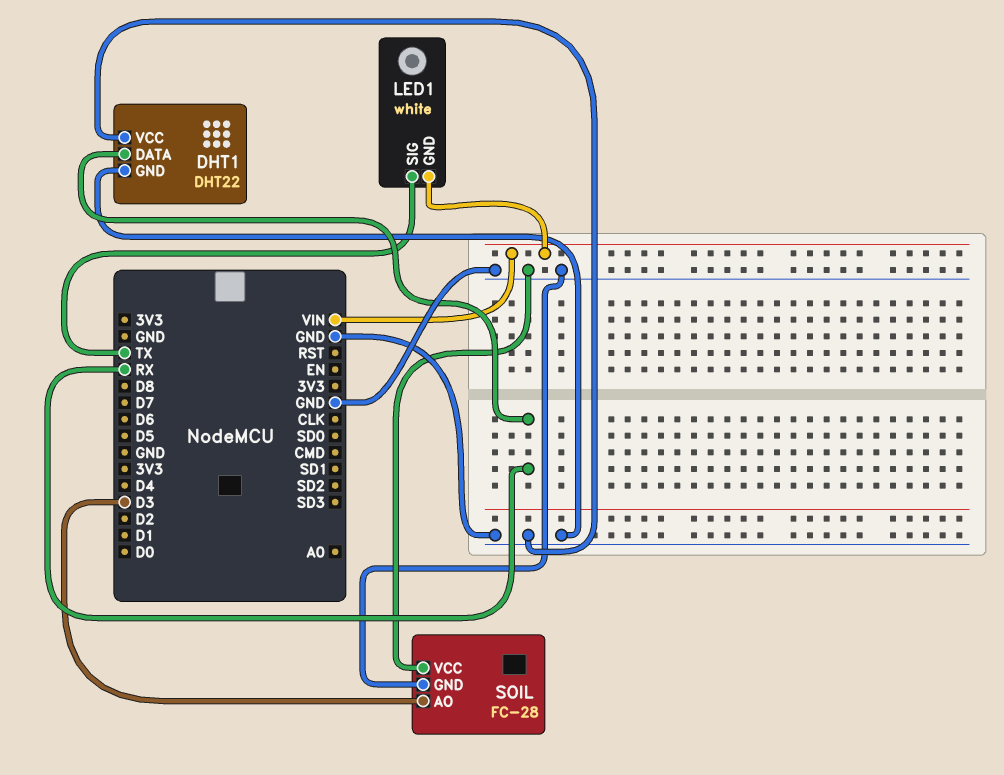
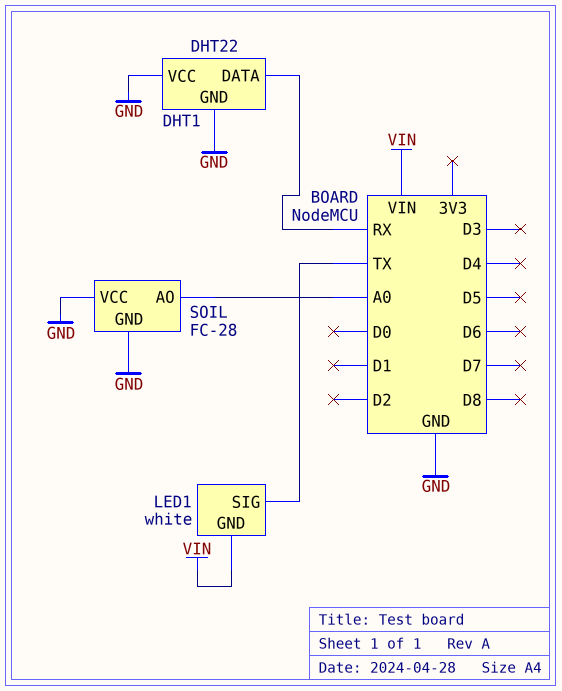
SOIL pin AO: D3 -> A0

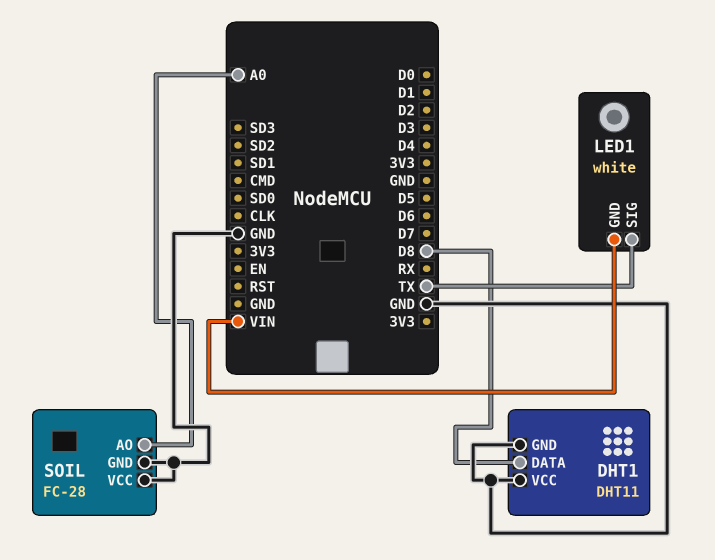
DHT1: DHT22 -> DHT11
DHT1 pin DATA: RX -> D8

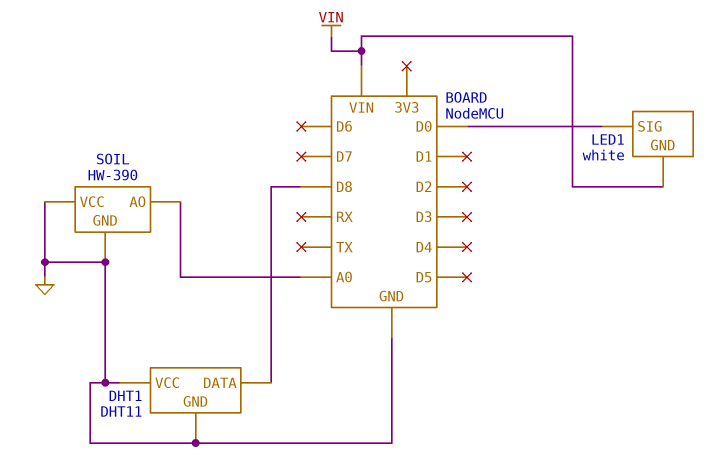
LED1 pin SIG: TX -> D0
SOIL: FC-28 -> HW-390

